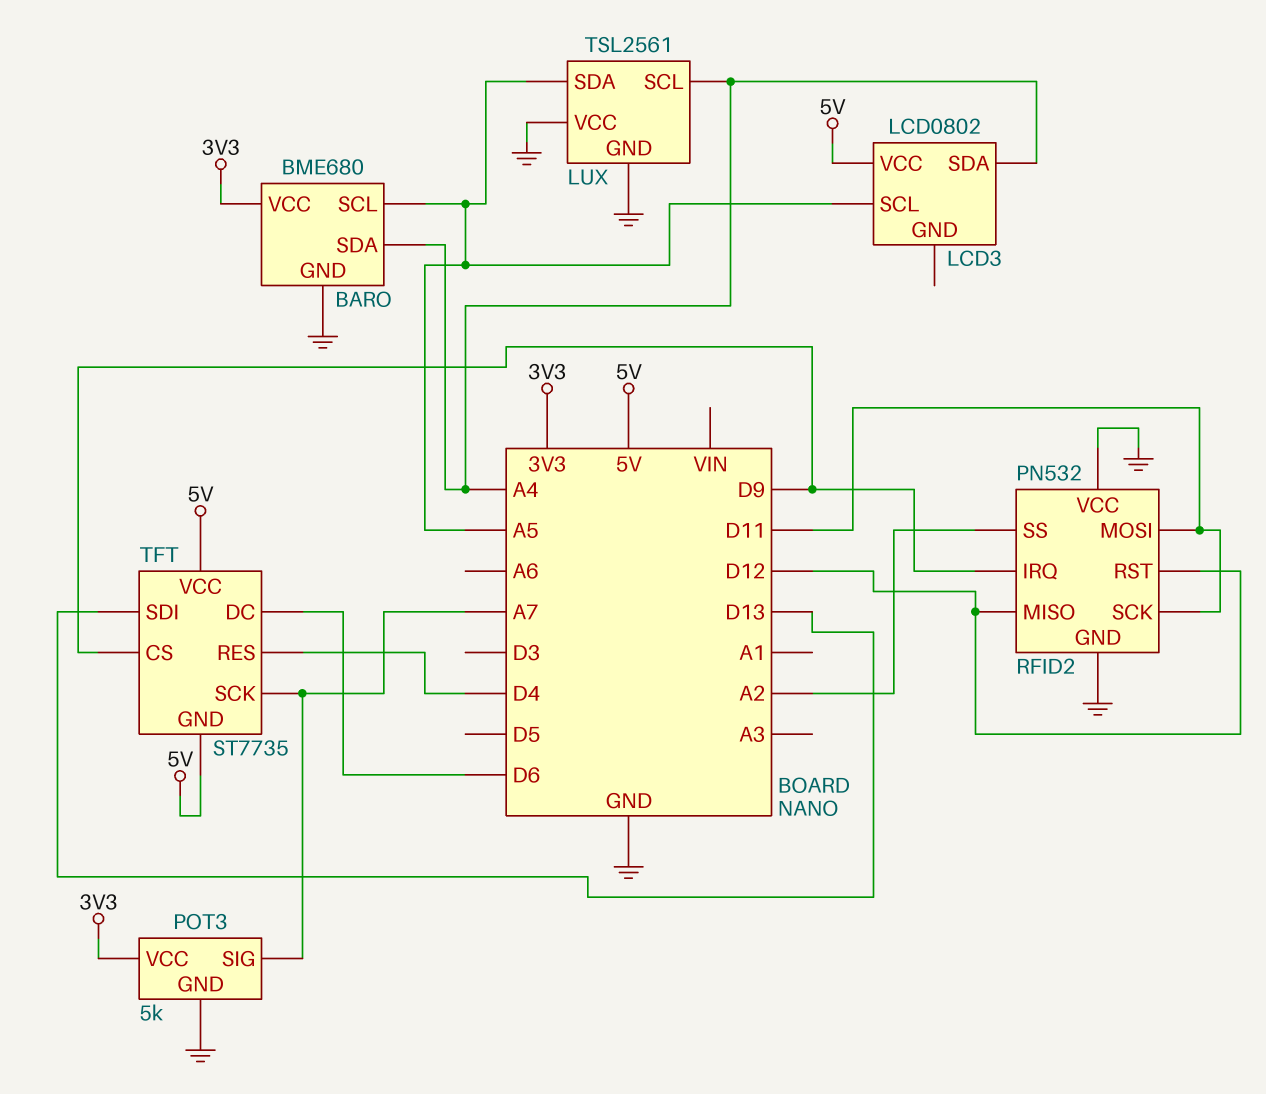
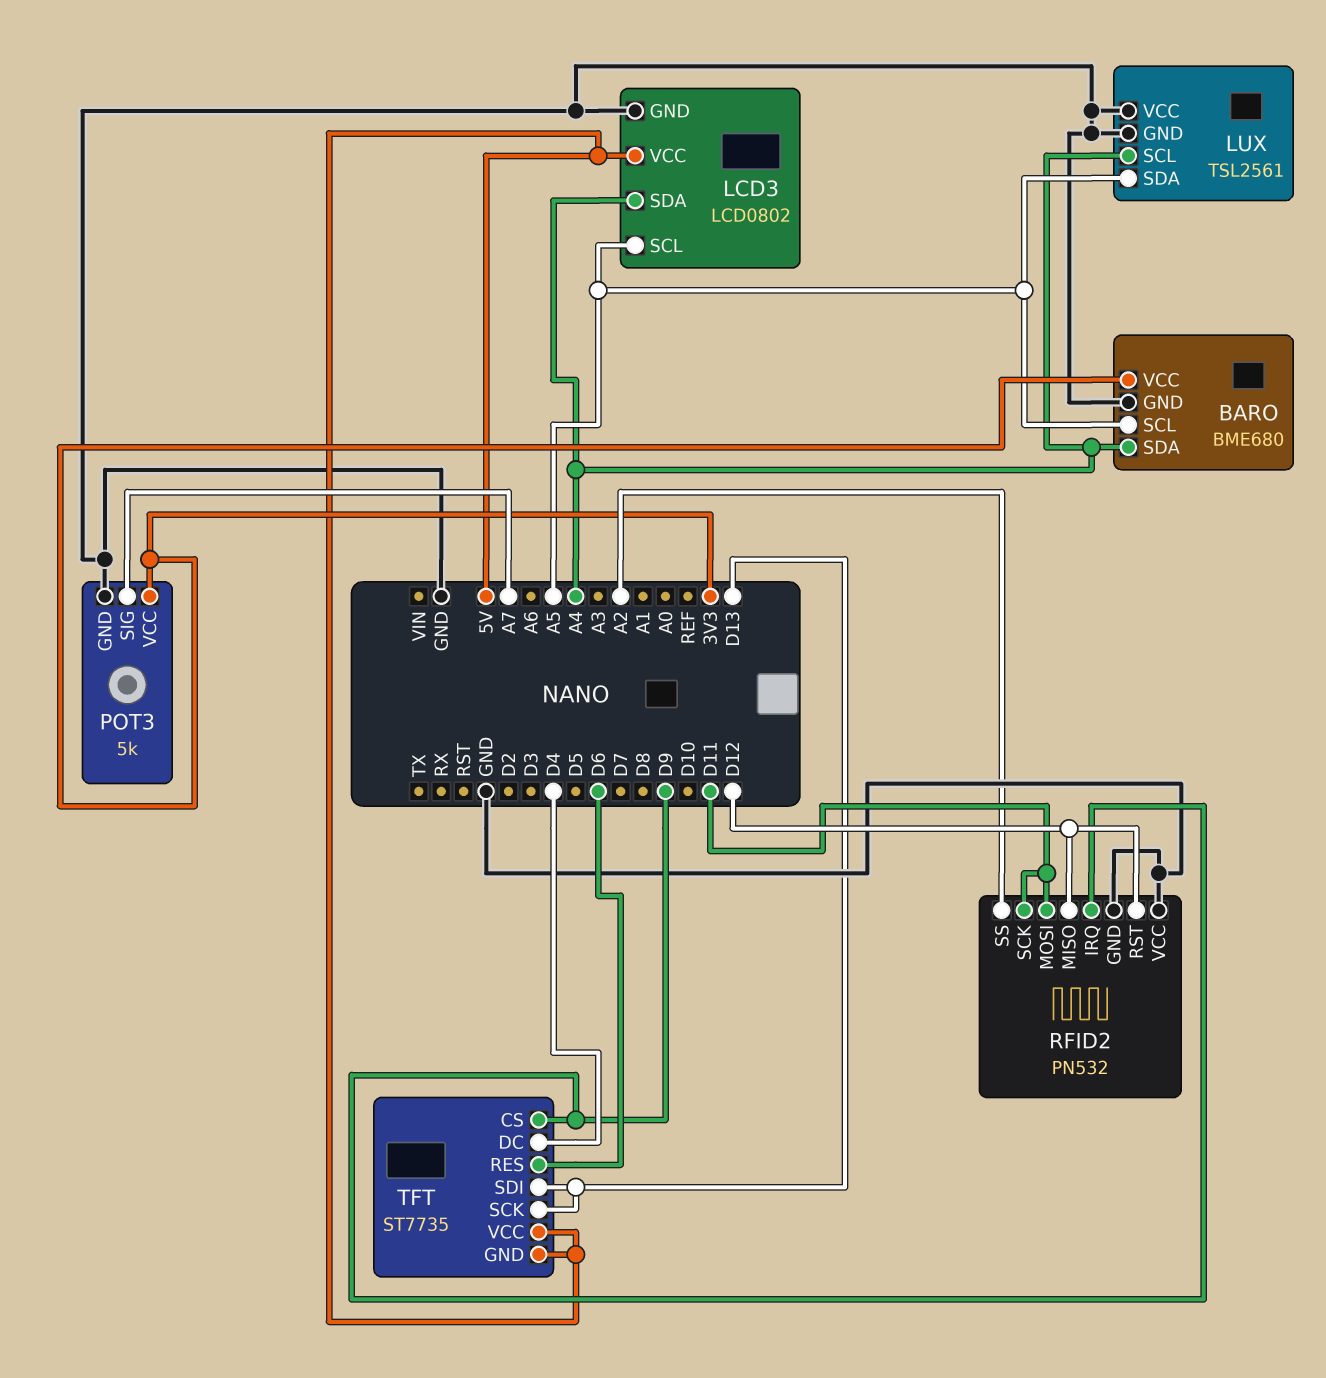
LCD3 pin GND: none -> GND
TFT pin DC: D6 -> D4
TFT pin RES: D4 -> D6
TFT pin SCK: A7 -> D13

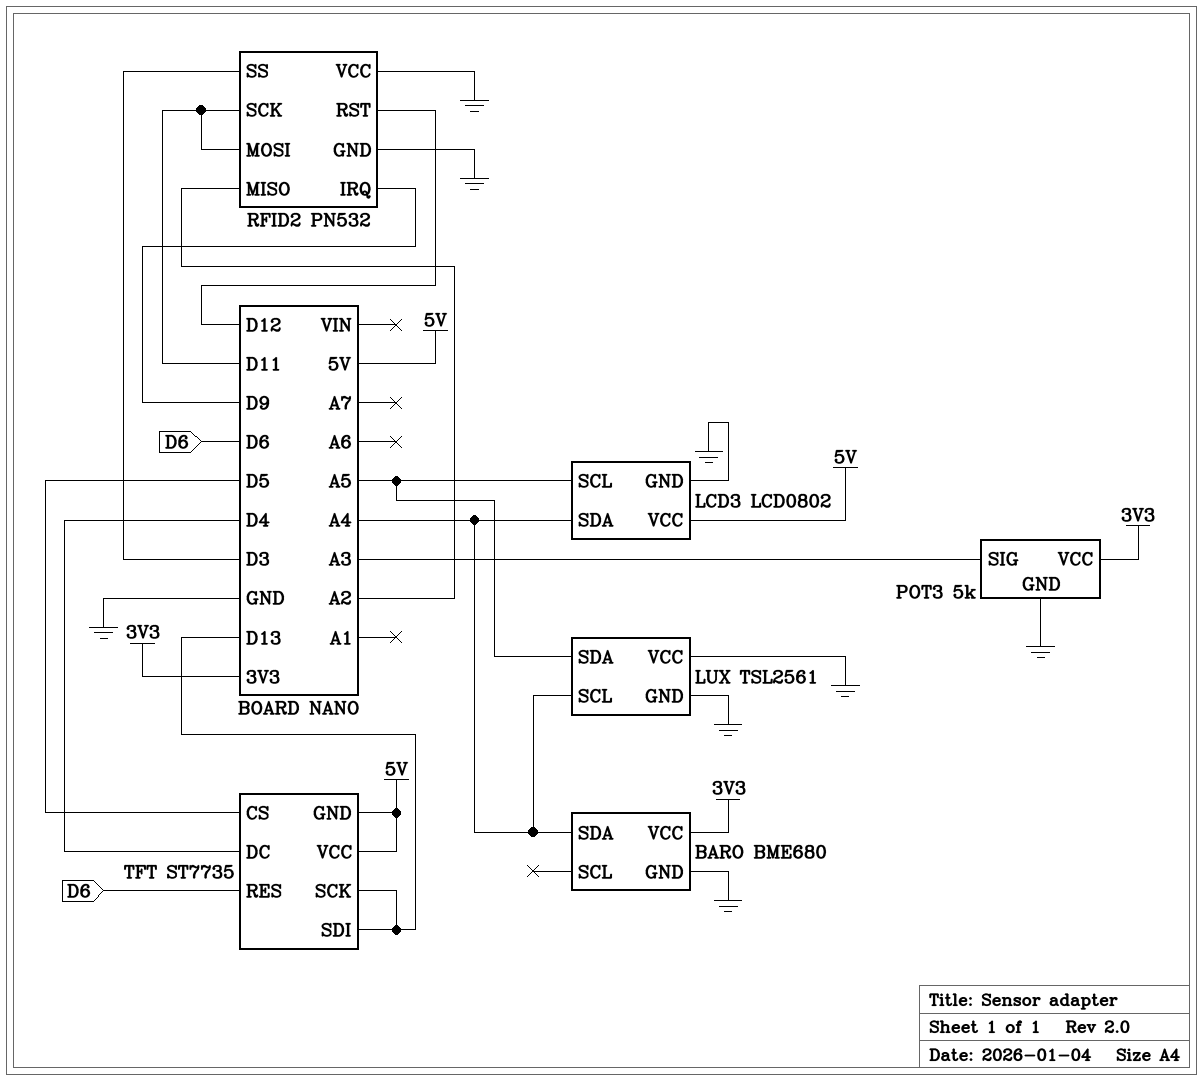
BARO pin SCL: A5 -> none
POT3 pin SIG: A7 -> A3
RFID2 pin MISO: D12 -> A2
RFID2 pin SS: A2 -> D3
TFT pin CS: D9 -> D5

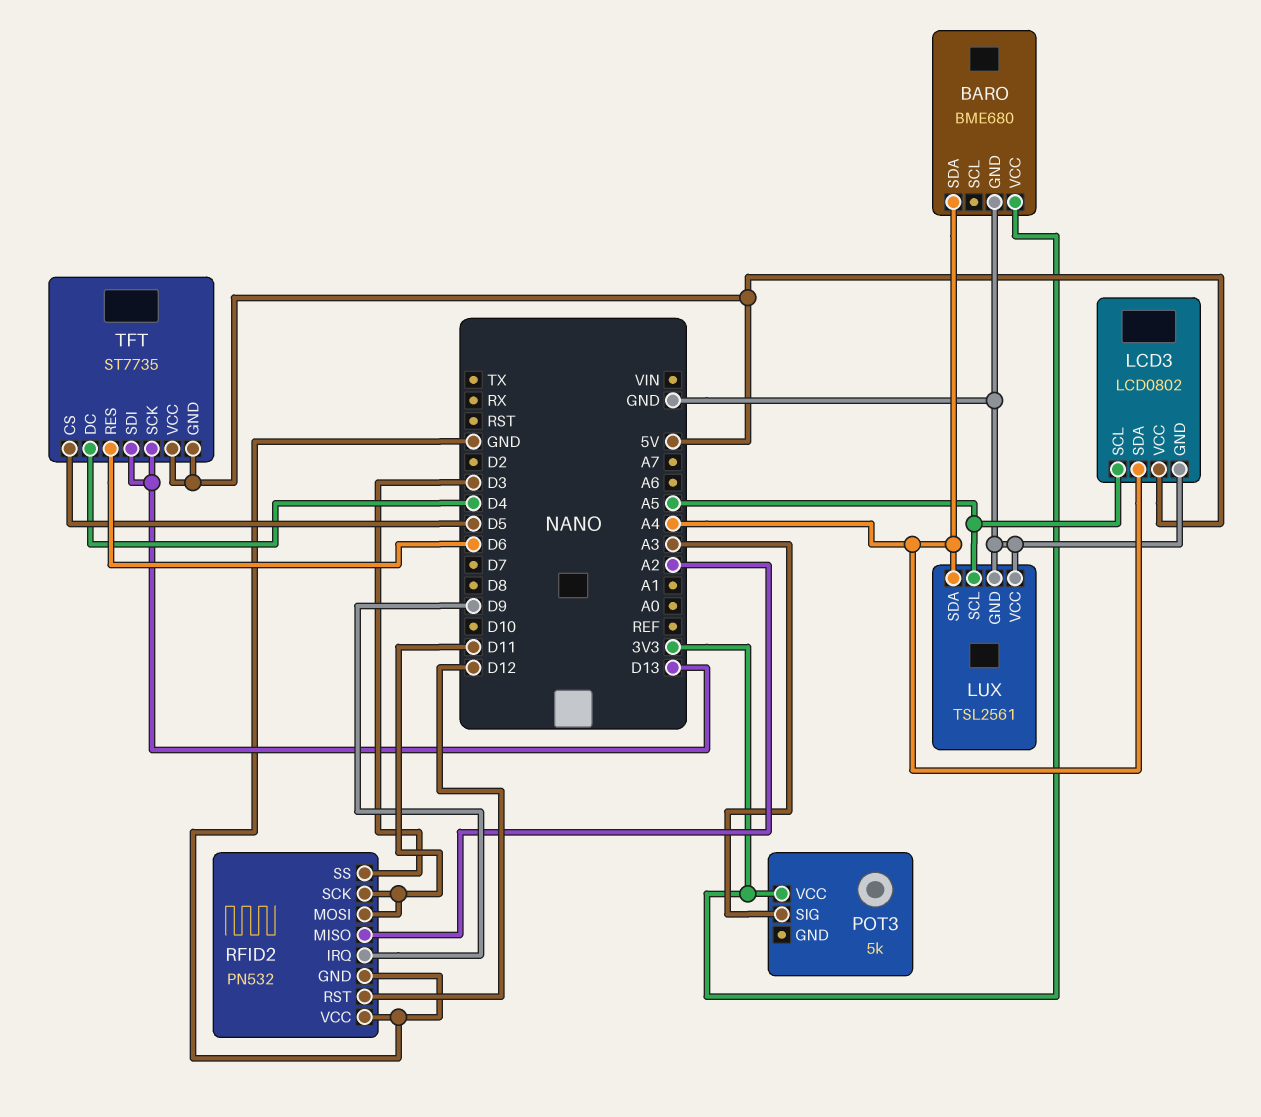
LUX pin SCL: A4 -> A5
LUX pin SDA: A5 -> A4
POT3 pin GND: GND -> none

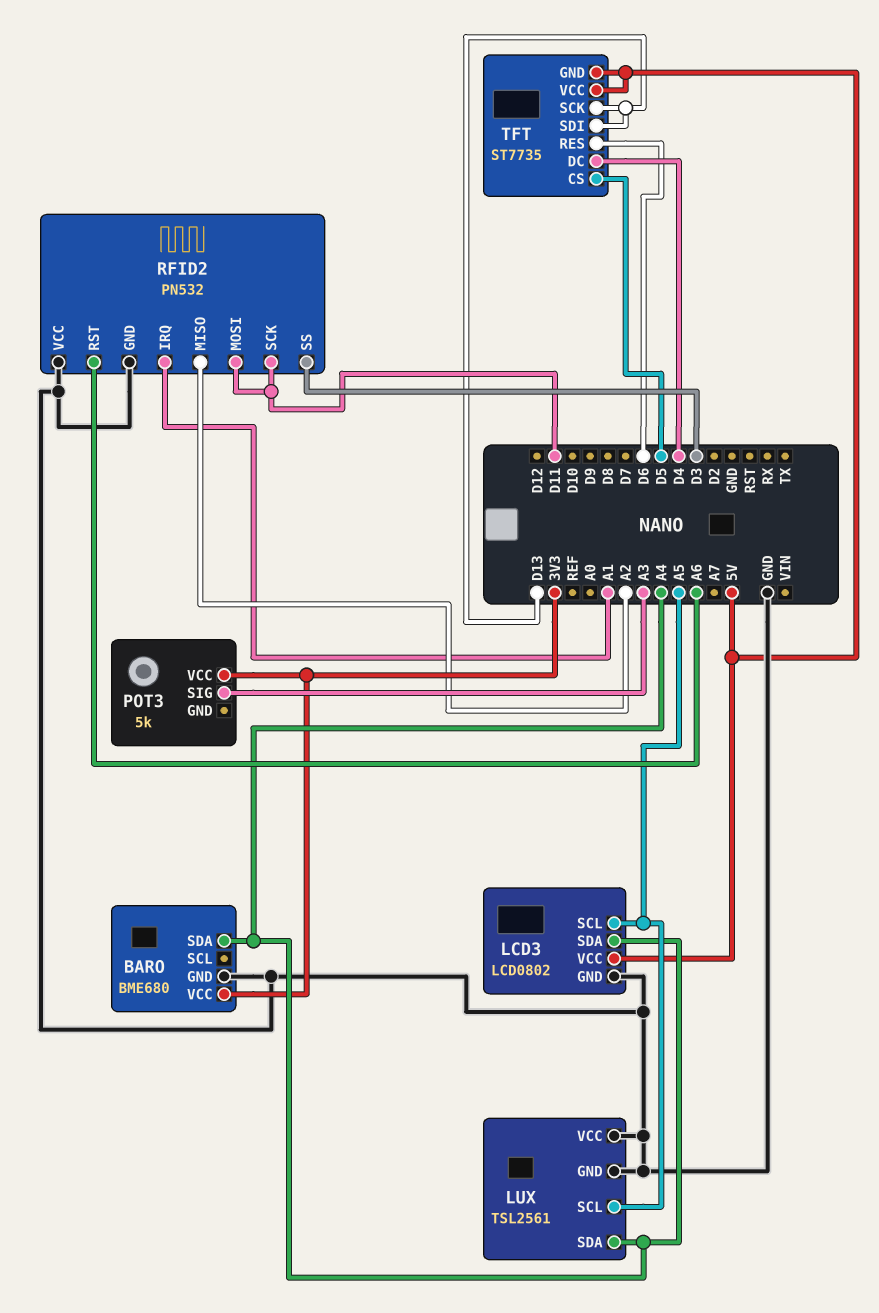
RFID2 pin IRQ: D9 -> A1
RFID2 pin RST: D12 -> A6

